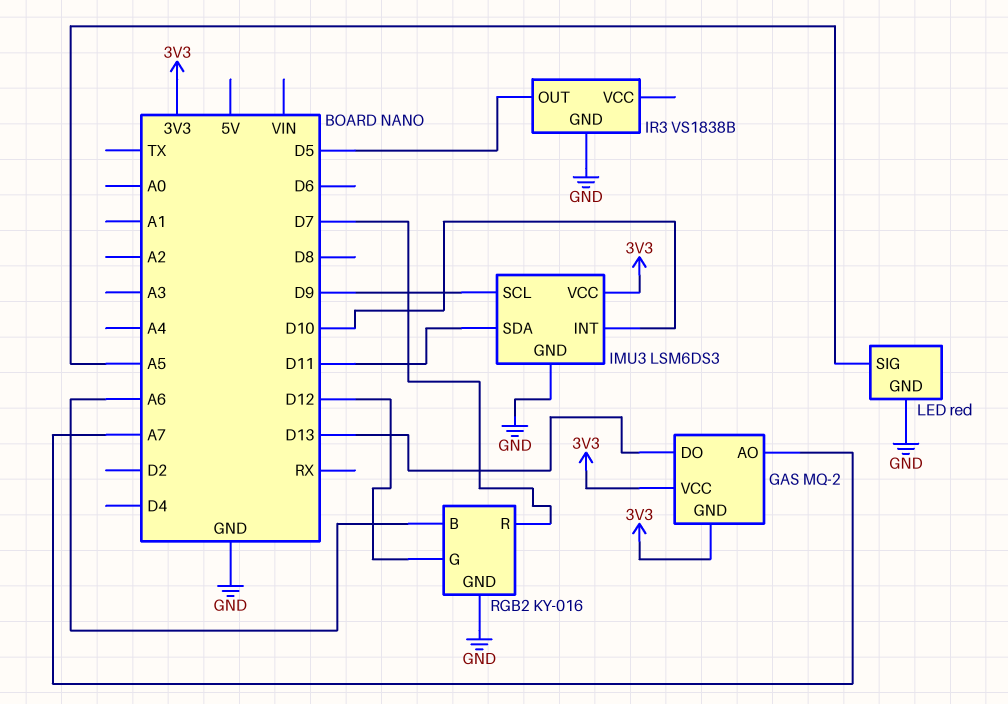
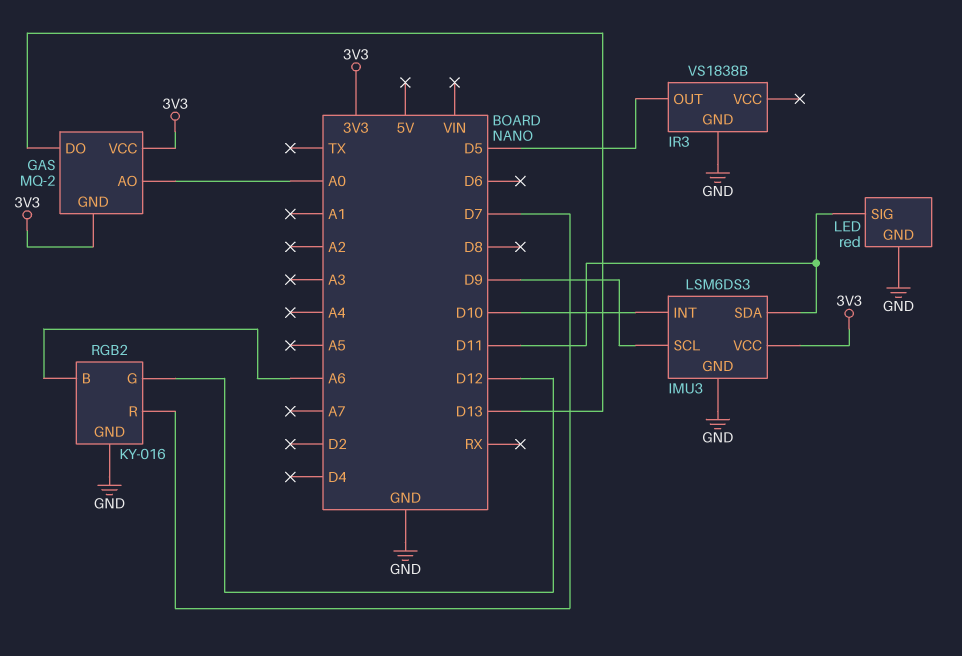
GAS pin AO: A7 -> A0
LED pin SIG: A5 -> D11

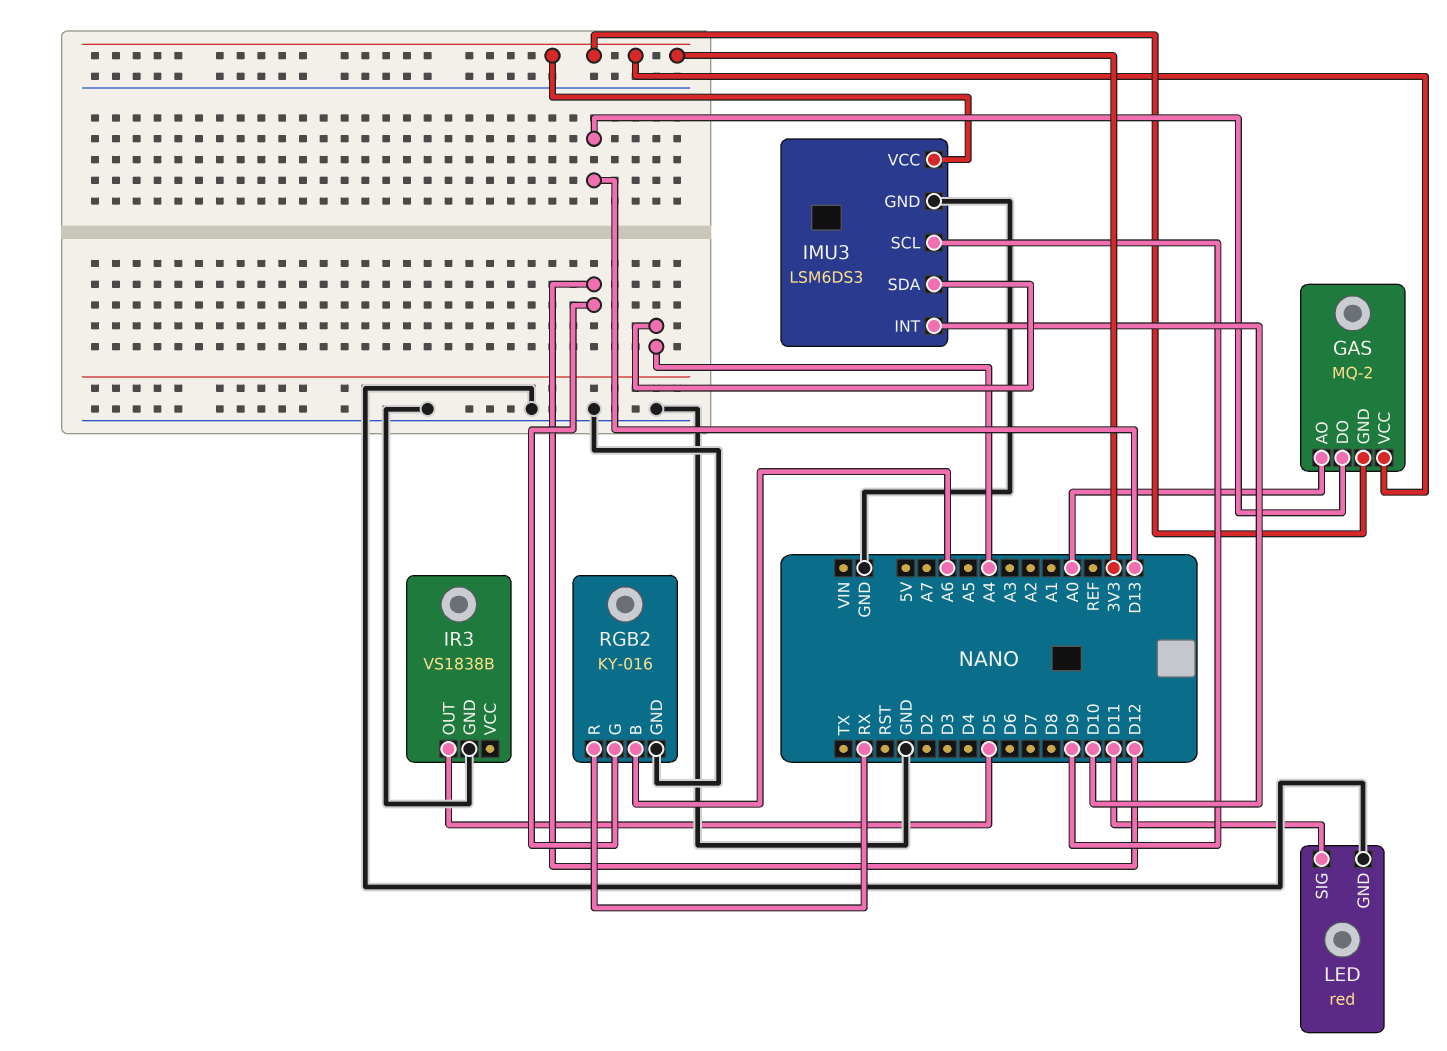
IMU3 pin SDA: D11 -> A4
RGB2 pin R: D7 -> RX

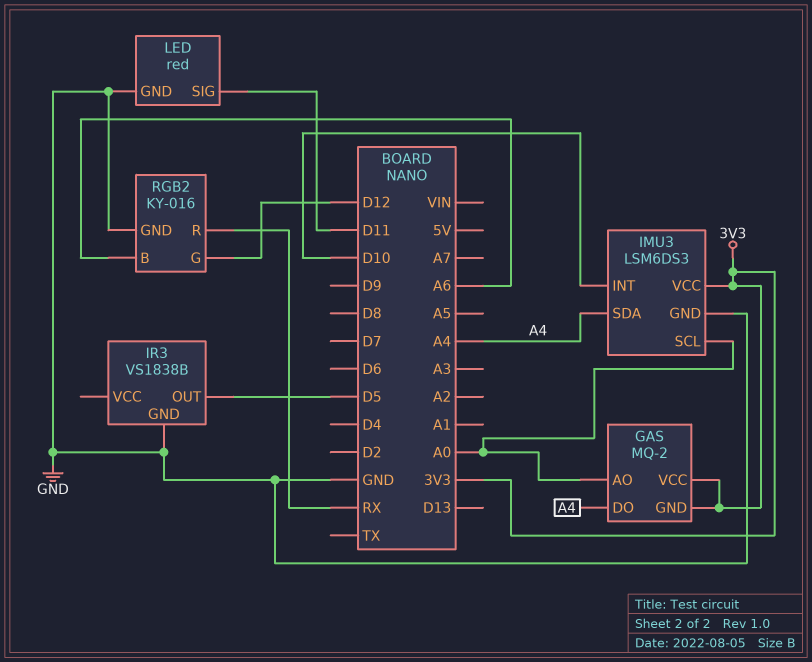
GAS pin DO: D13 -> A4
IMU3 pin SCL: D9 -> A0

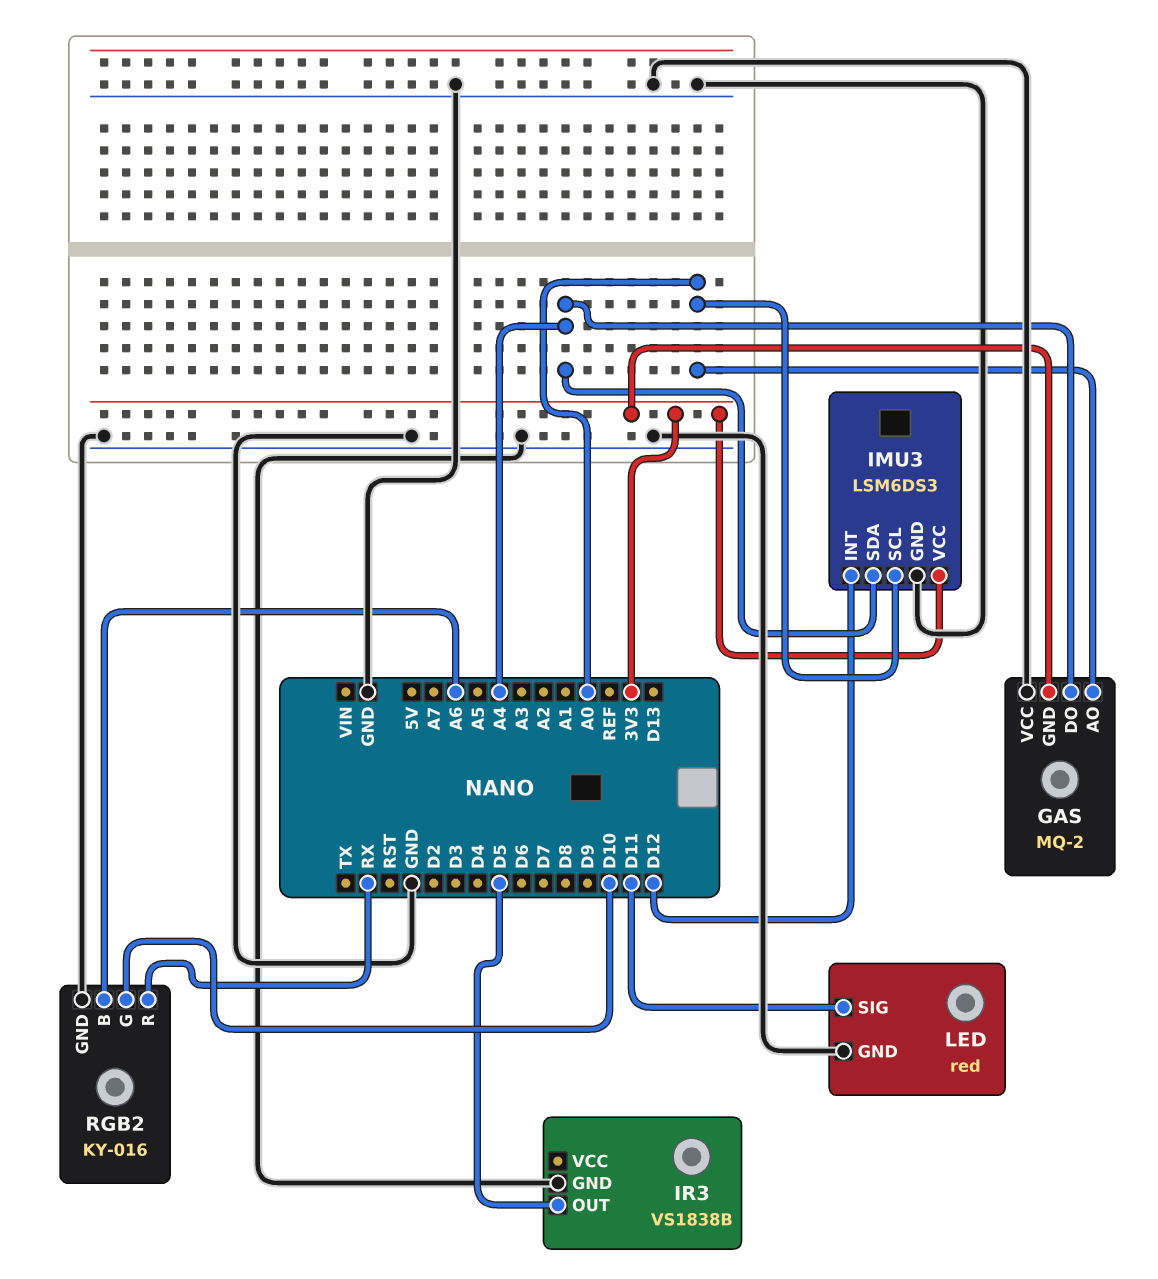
GAS pin VCC: 3V3 -> GND
IMU3 pin INT: D10 -> D12
RGB2 pin G: D12 -> D10

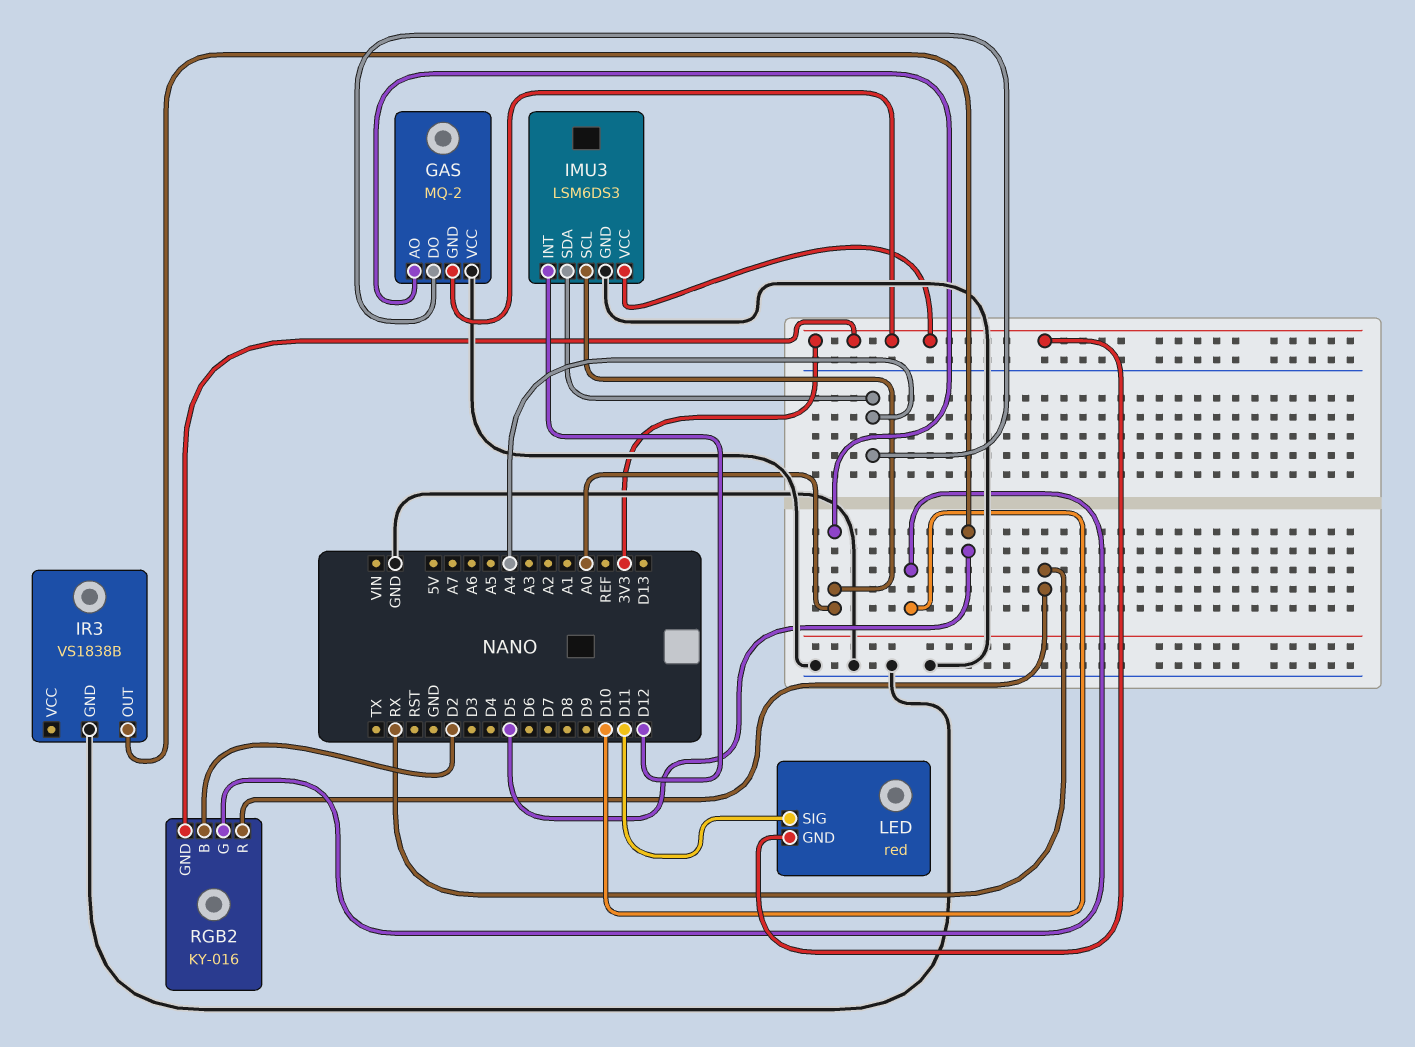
LED pin GND: GND -> 3V3
RGB2 pin B: A6 -> D2
RGB2 pin GND: GND -> 3V3

